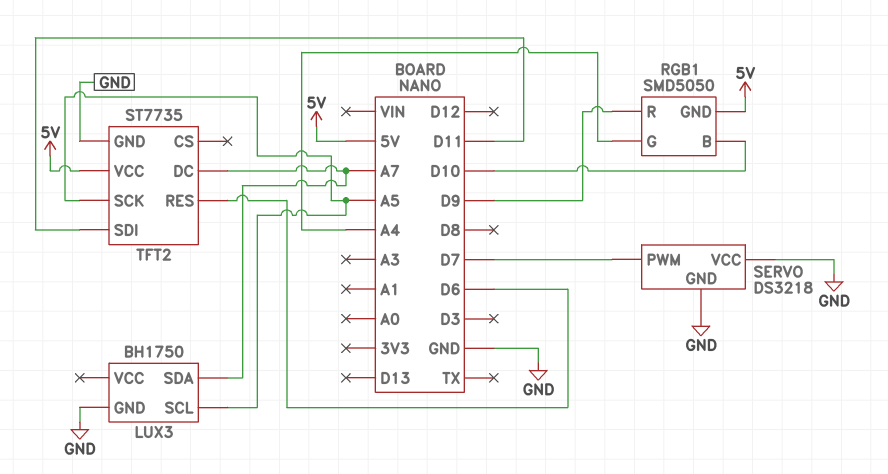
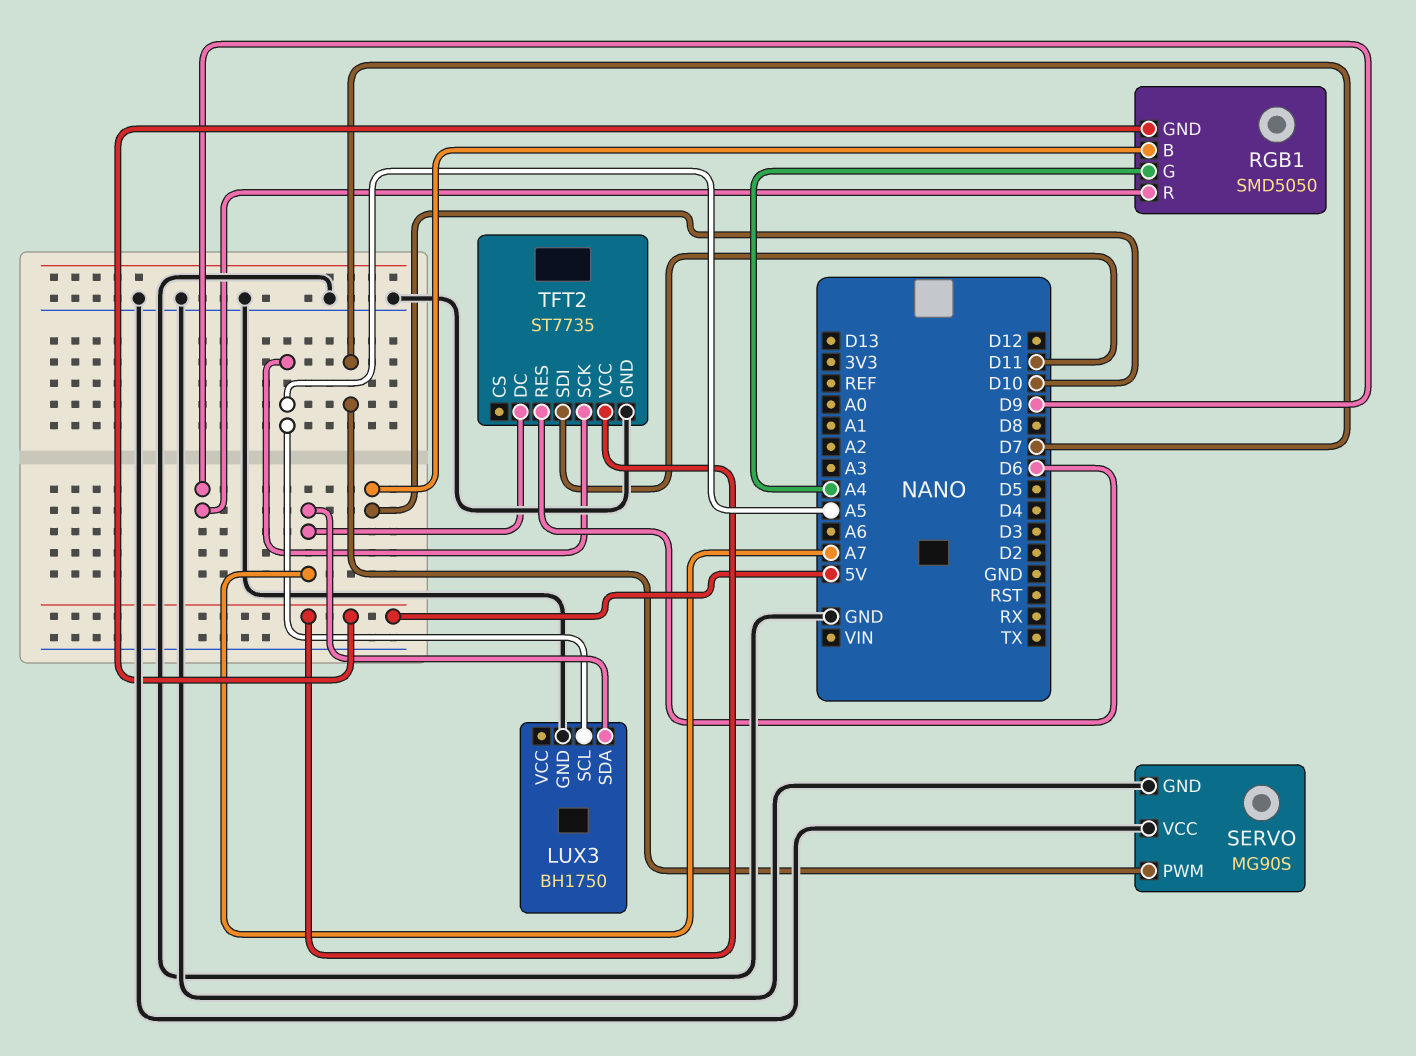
SERVO: DS3218 -> MG90S

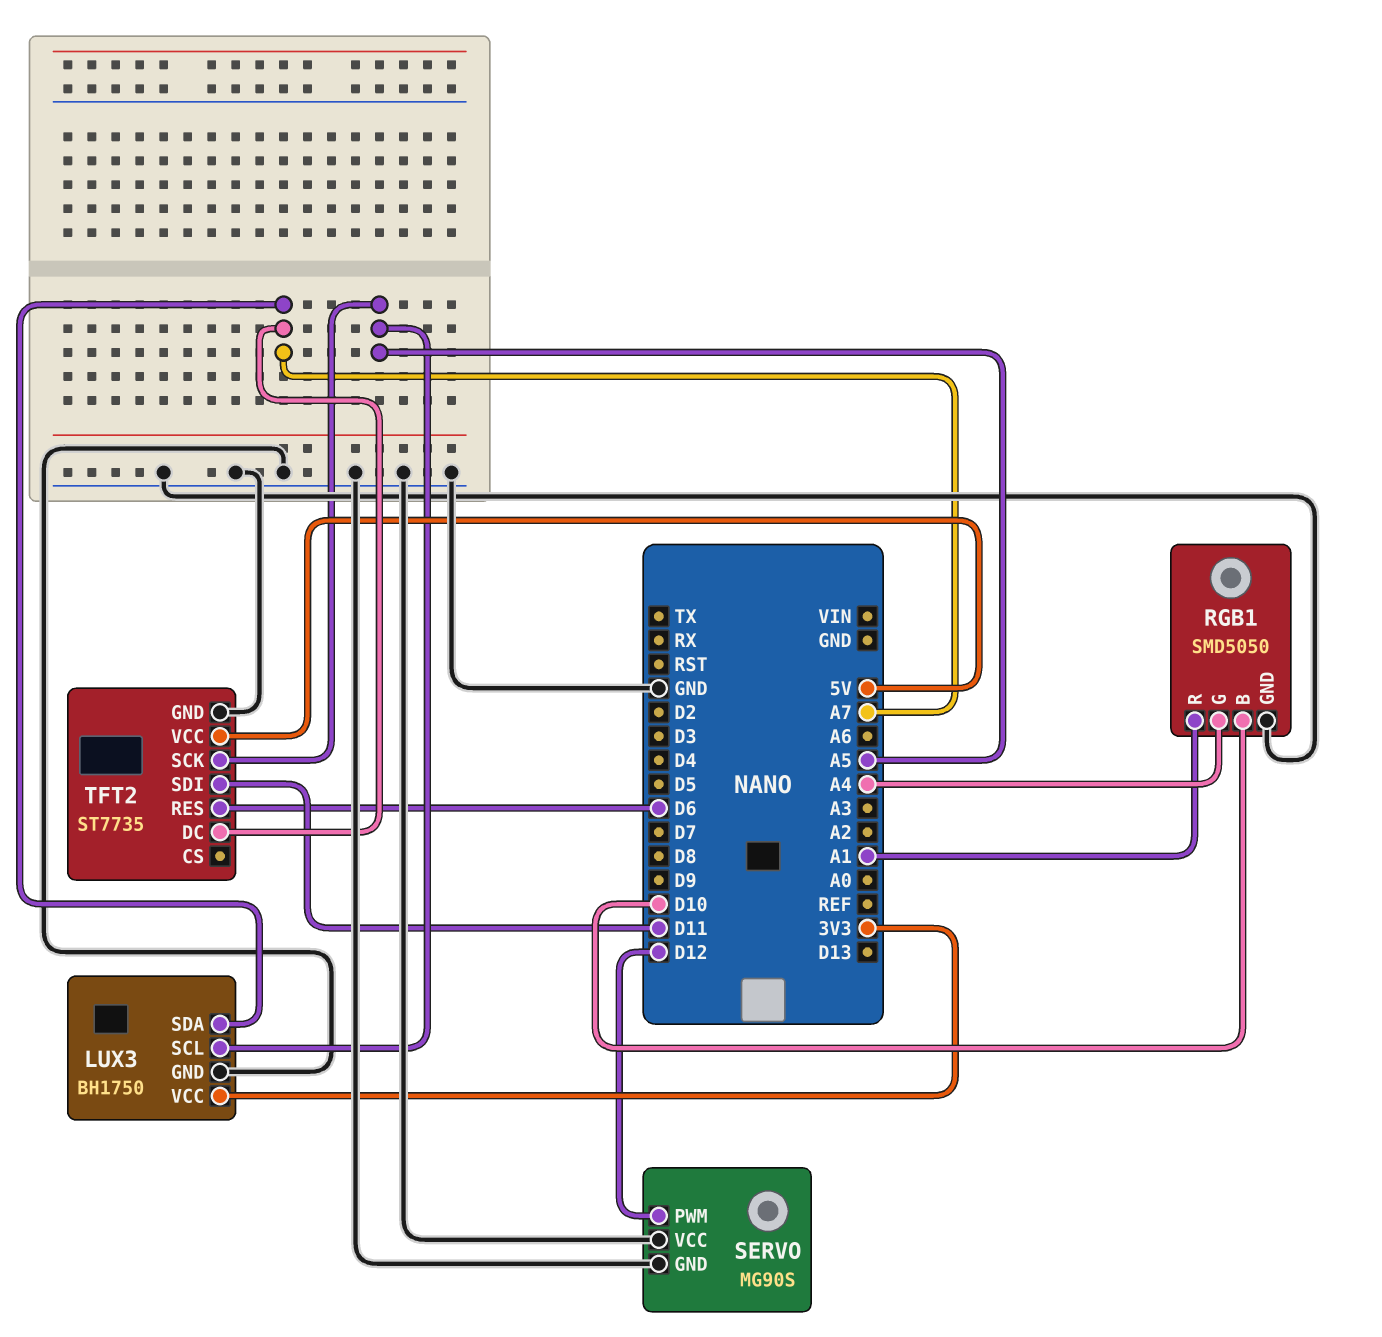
LUX3 pin VCC: none -> 3V3
RGB1 pin GND: 5V -> GND
RGB1 pin R: D9 -> A1
SERVO pin PWM: D7 -> D12

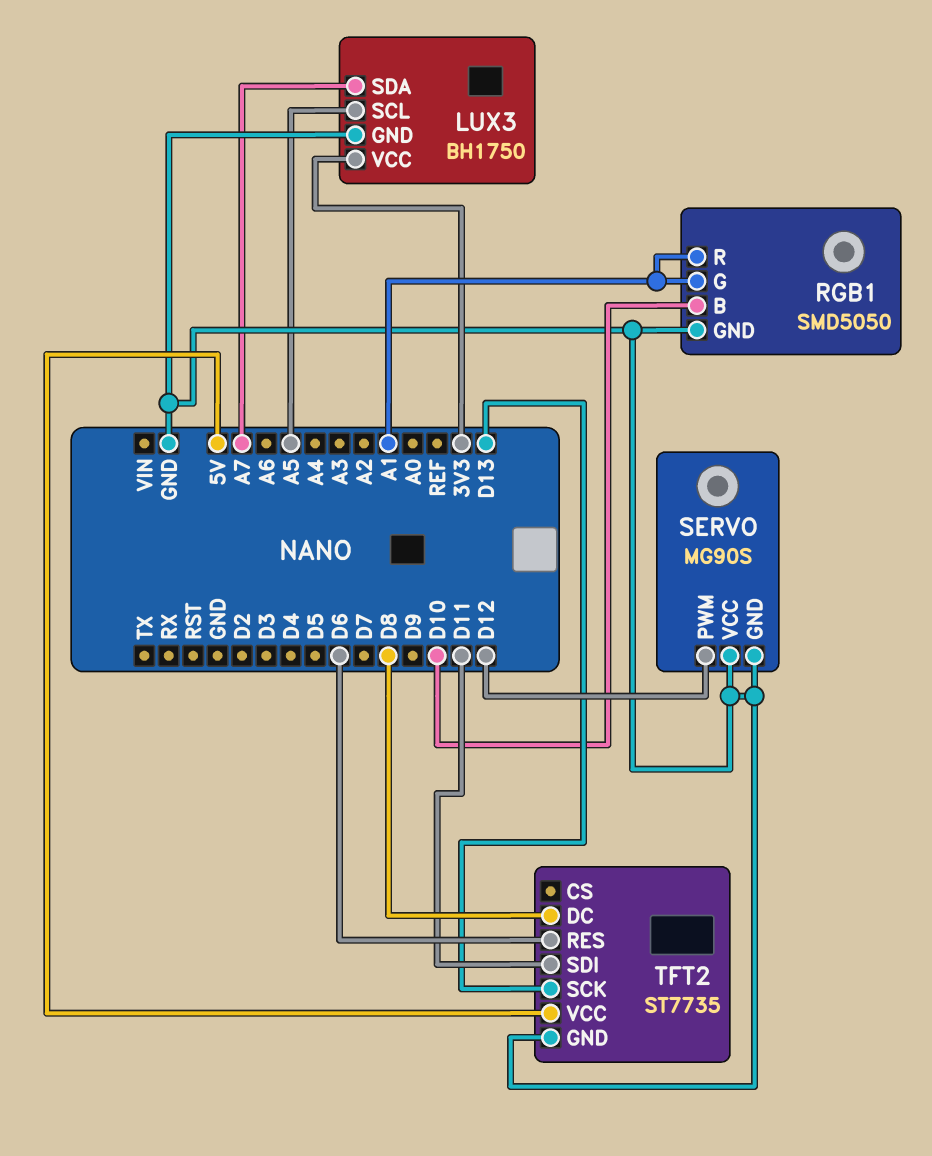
RGB1 pin G: A4 -> A1
TFT2 pin DC: A7 -> D8
TFT2 pin SCK: A5 -> D13

